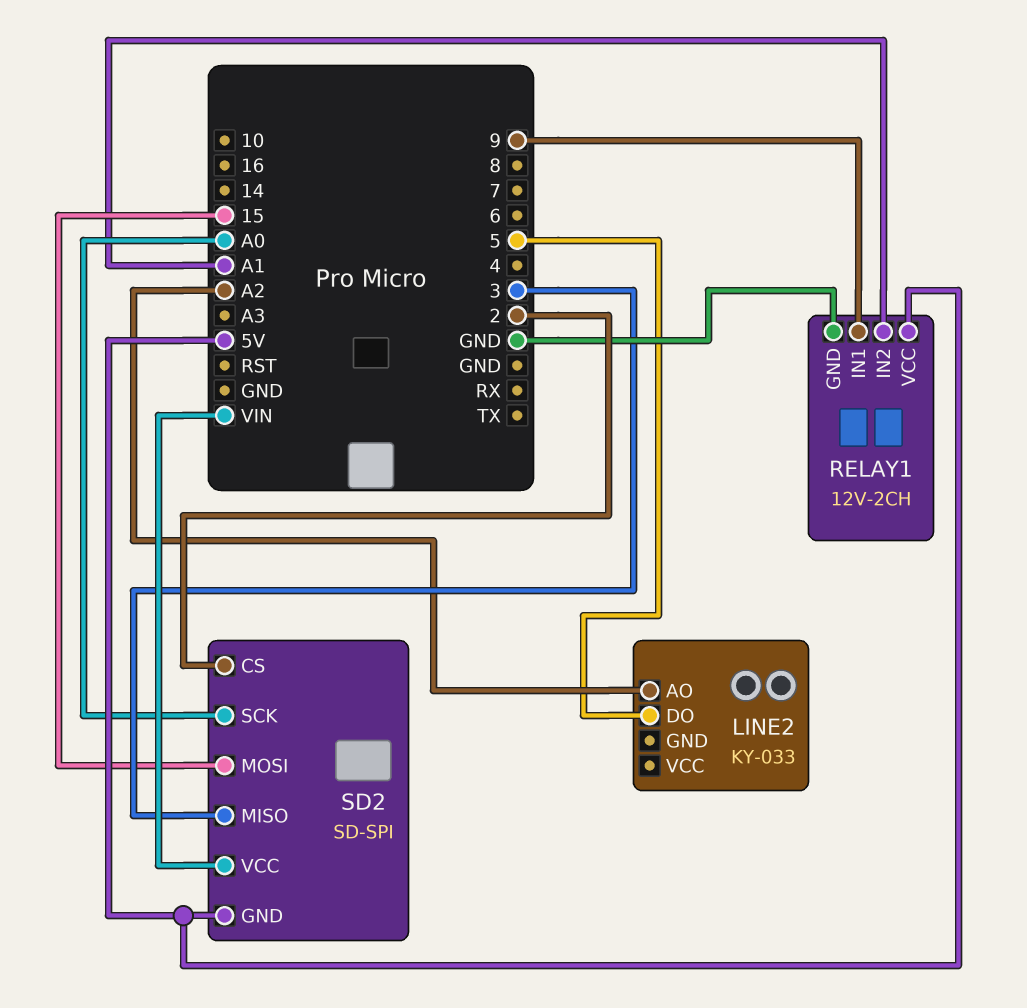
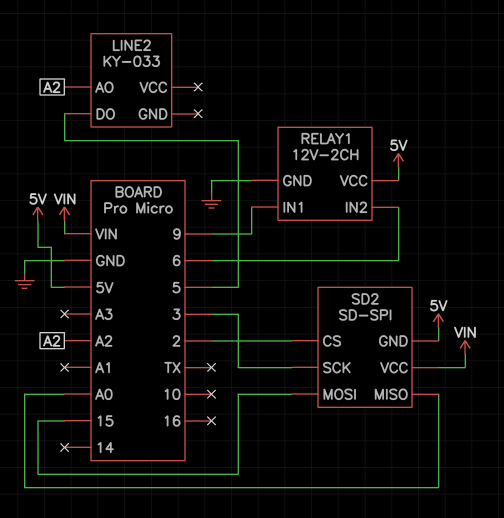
RELAY1 pin IN2: A1 -> 6
SD2 pin MISO: 3 -> A0
SD2 pin SCK: A0 -> 3

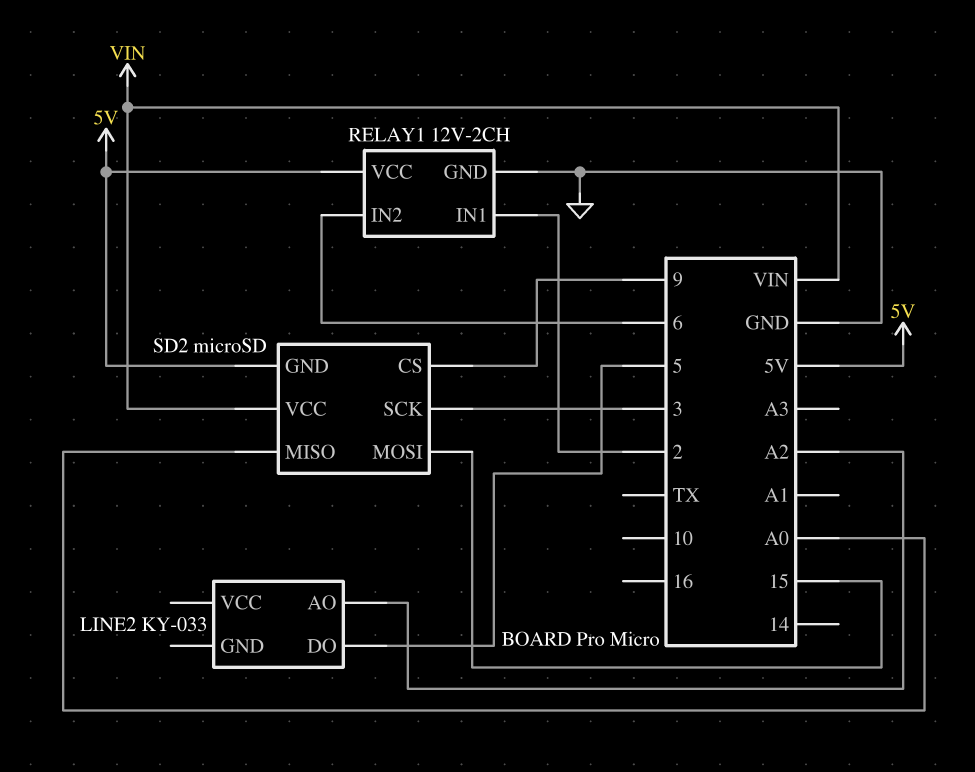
RELAY1 pin IN1: 9 -> 2
SD2: SD-SPI -> microSD
SD2 pin CS: 2 -> 9

